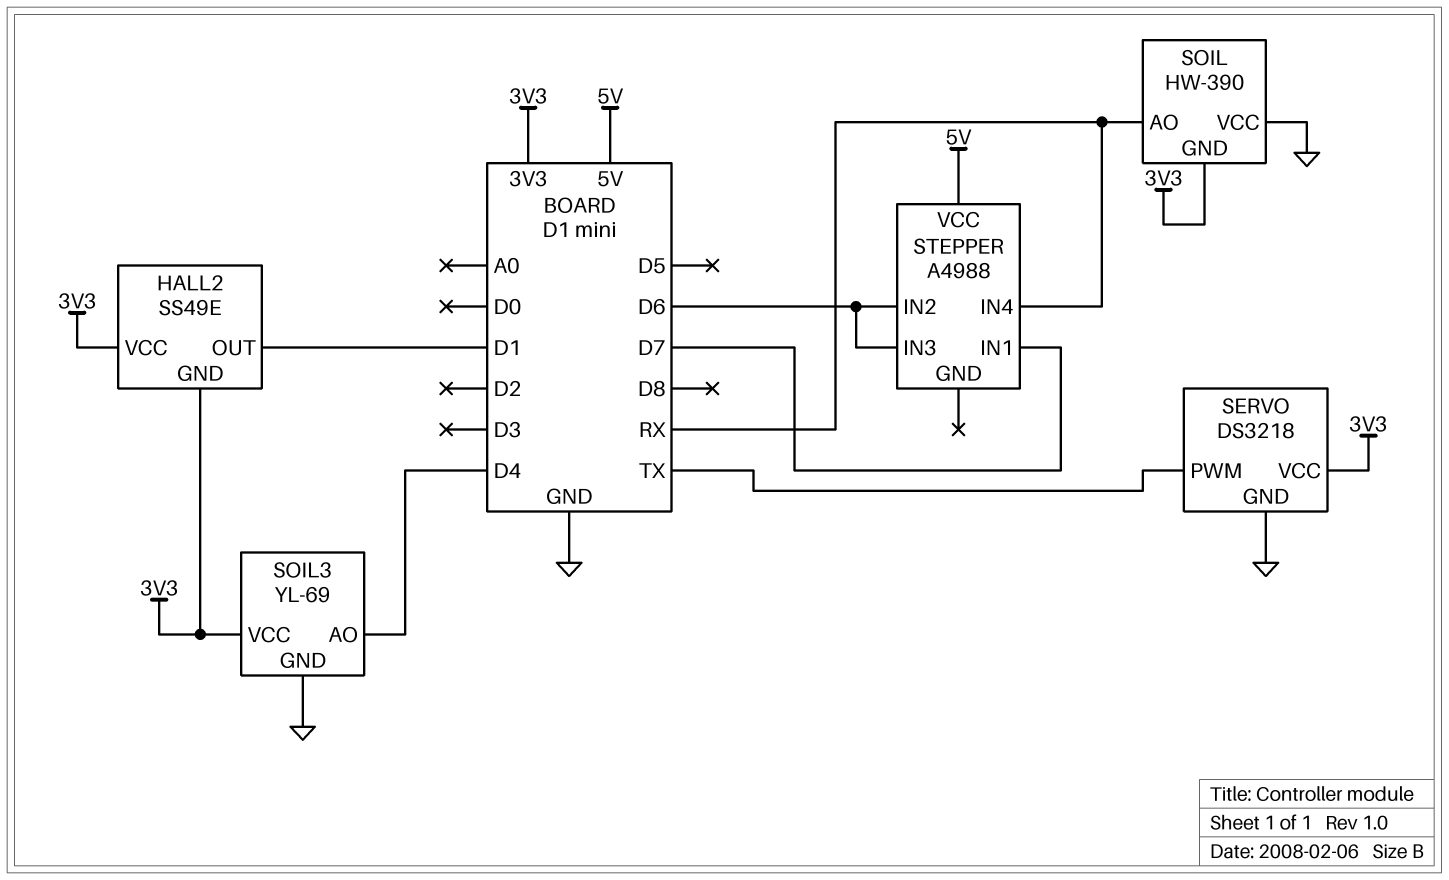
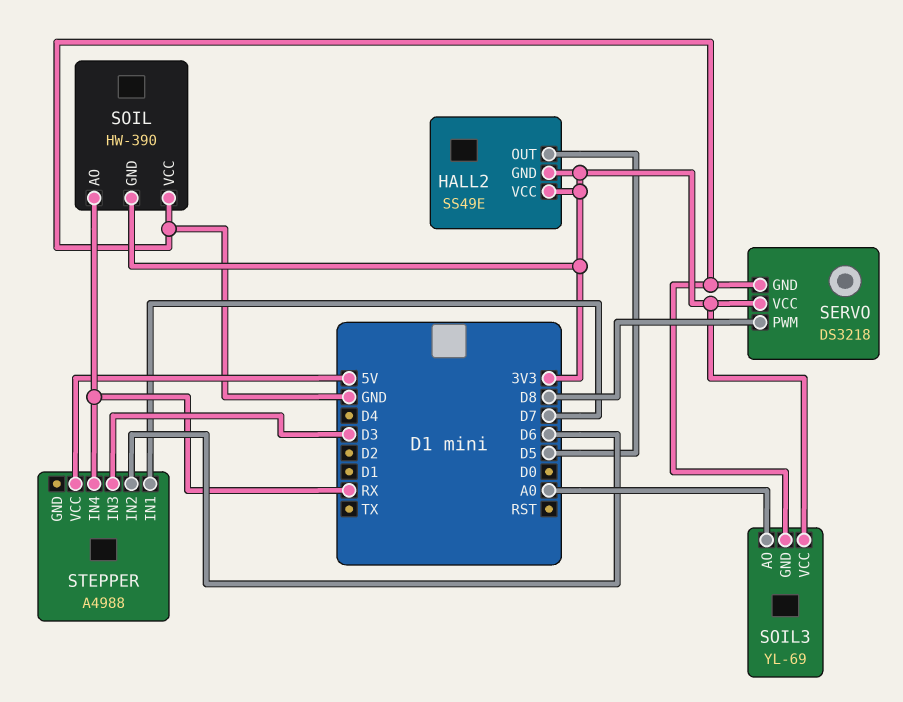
HALL2 pin OUT: D1 -> D5
SERVO pin PWM: TX -> D8
SOIL3 pin AO: D4 -> A0
STEPPER pin IN3: D6 -> D3

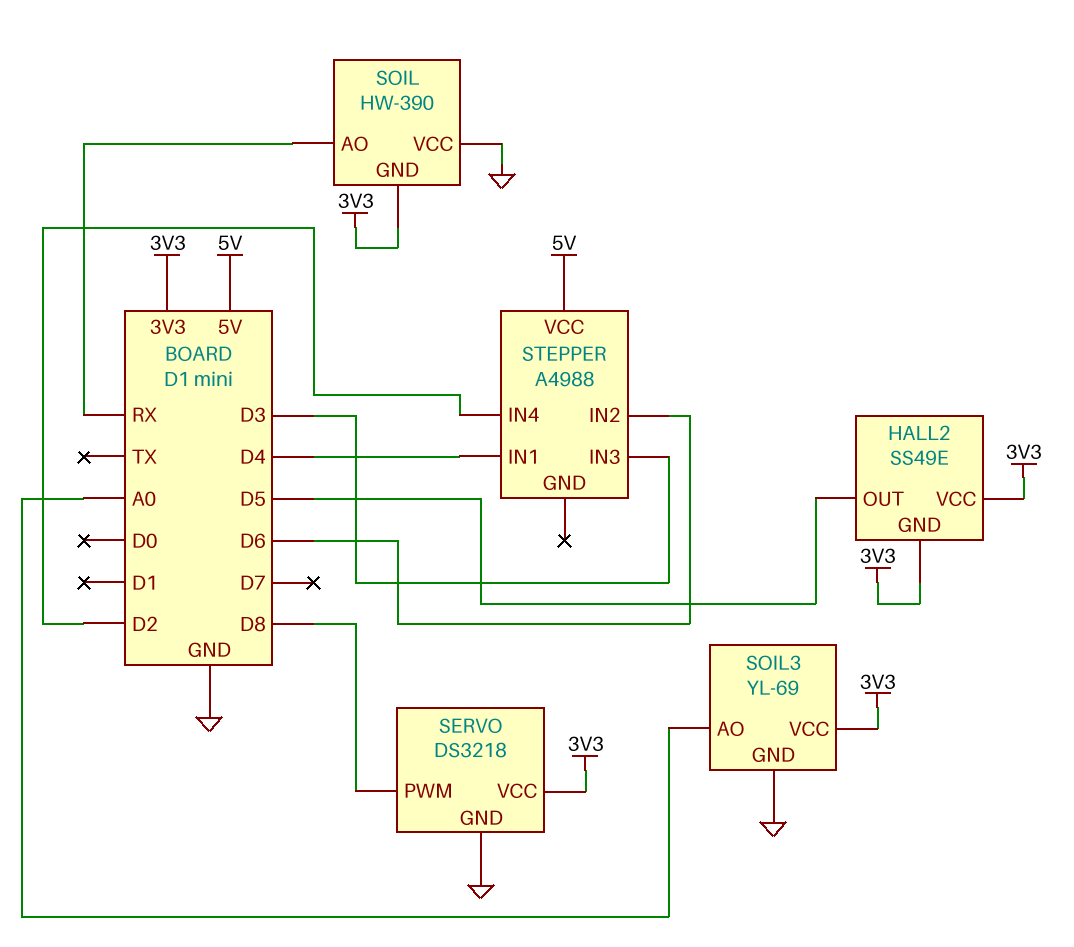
STEPPER pin IN1: D7 -> D4
STEPPER pin IN4: RX -> D2

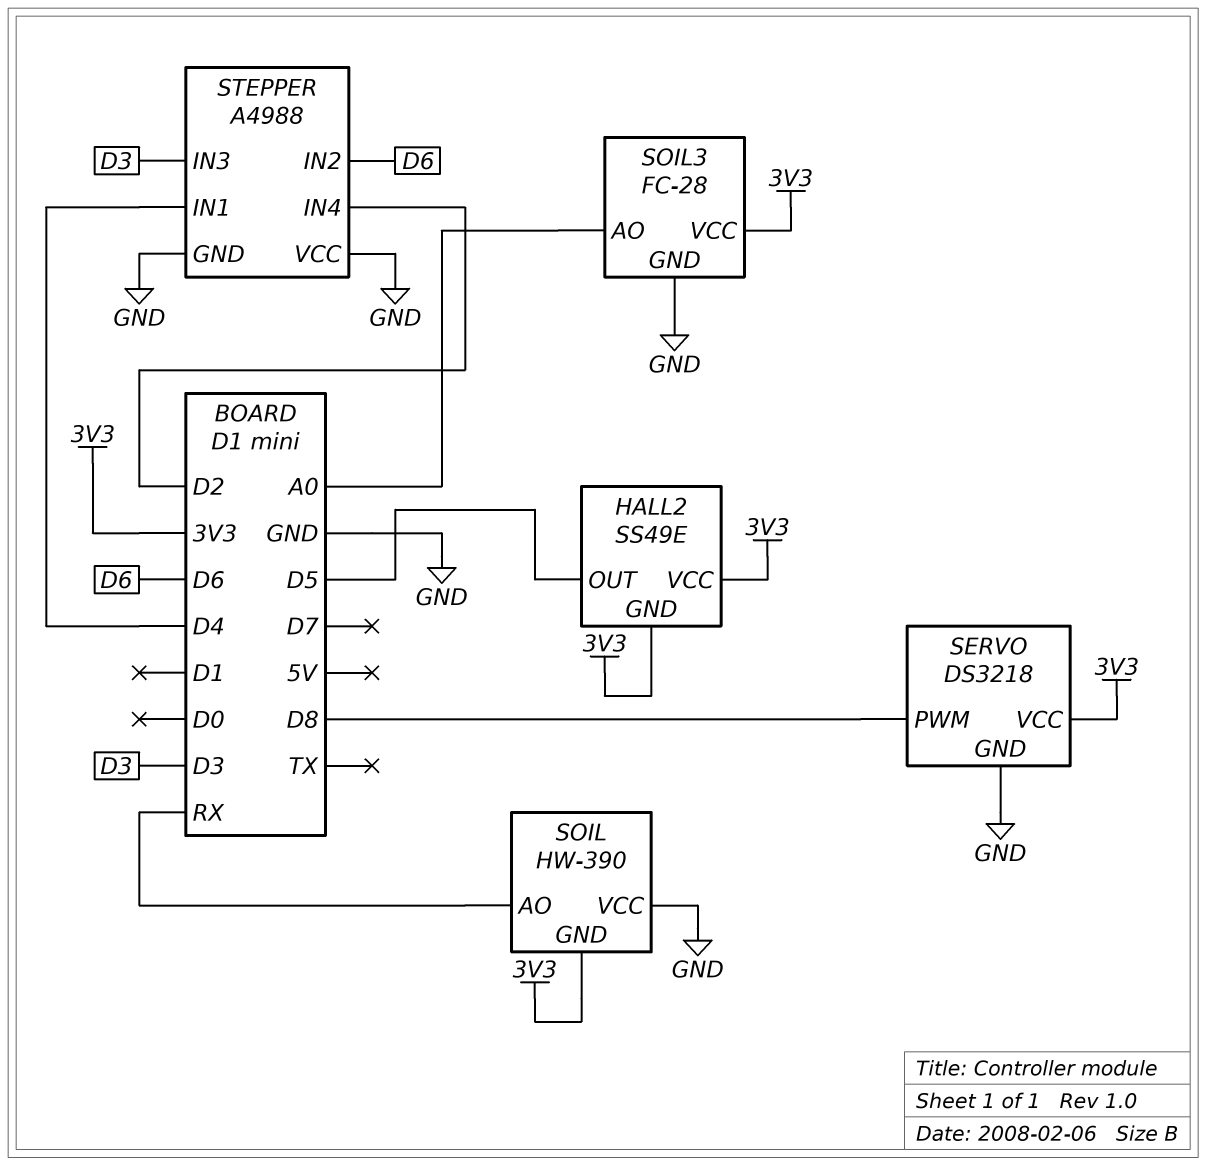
SOIL3: YL-69 -> FC-28
STEPPER pin GND: none -> GND
STEPPER pin VCC: 5V -> GND

